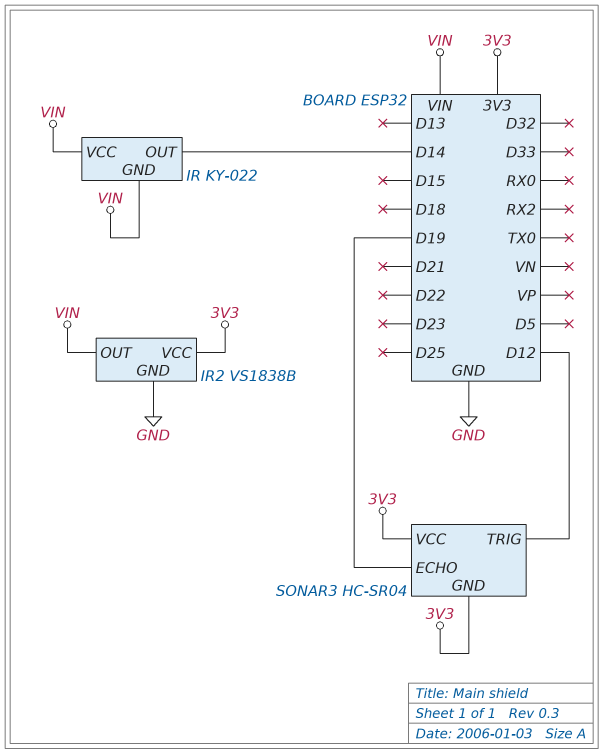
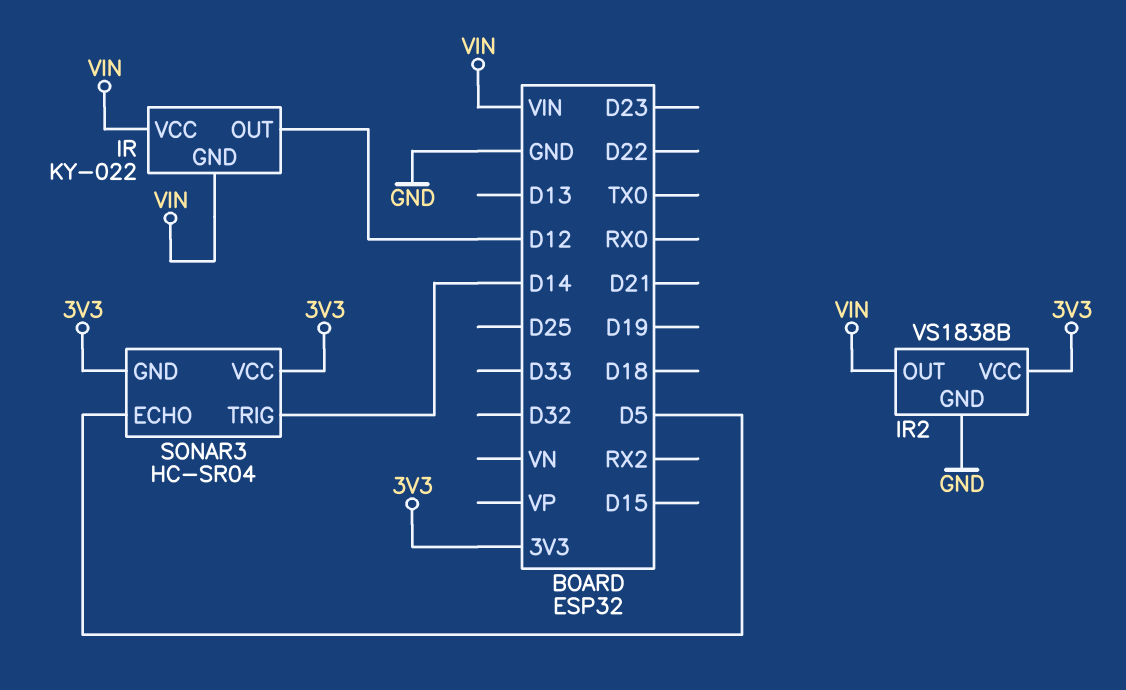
IR pin OUT: D14 -> D12
SONAR3 pin ECHO: D19 -> D5
SONAR3 pin TRIG: D12 -> D14

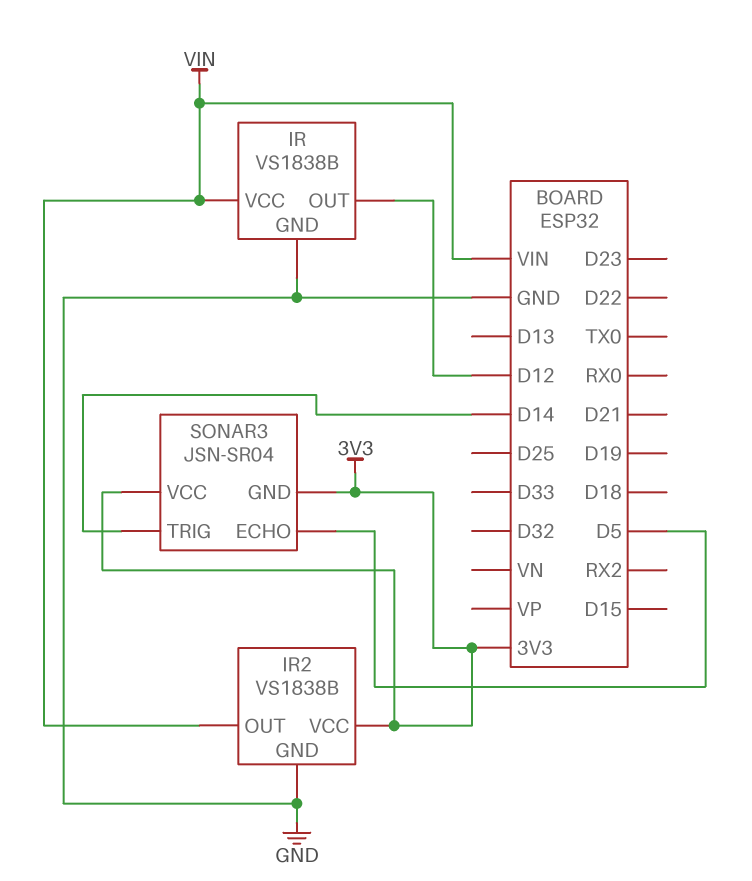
IR: KY-022 -> VS1838B
IR pin GND: VIN -> GND
SONAR3: HC-SR04 -> JSN-SR04

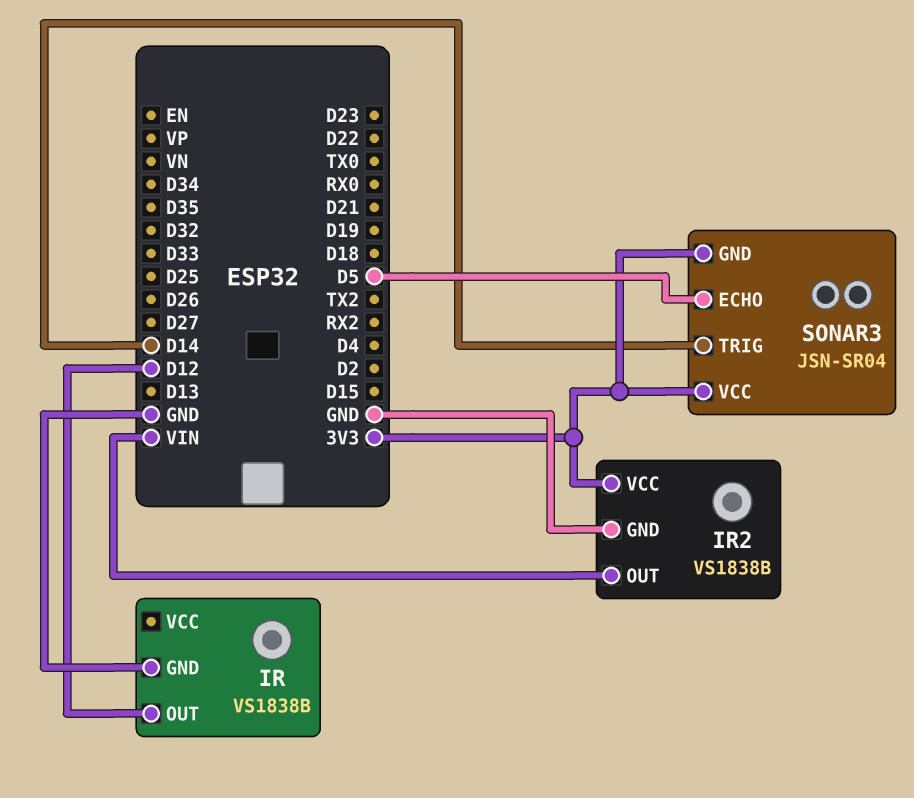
IR pin VCC: VIN -> none

